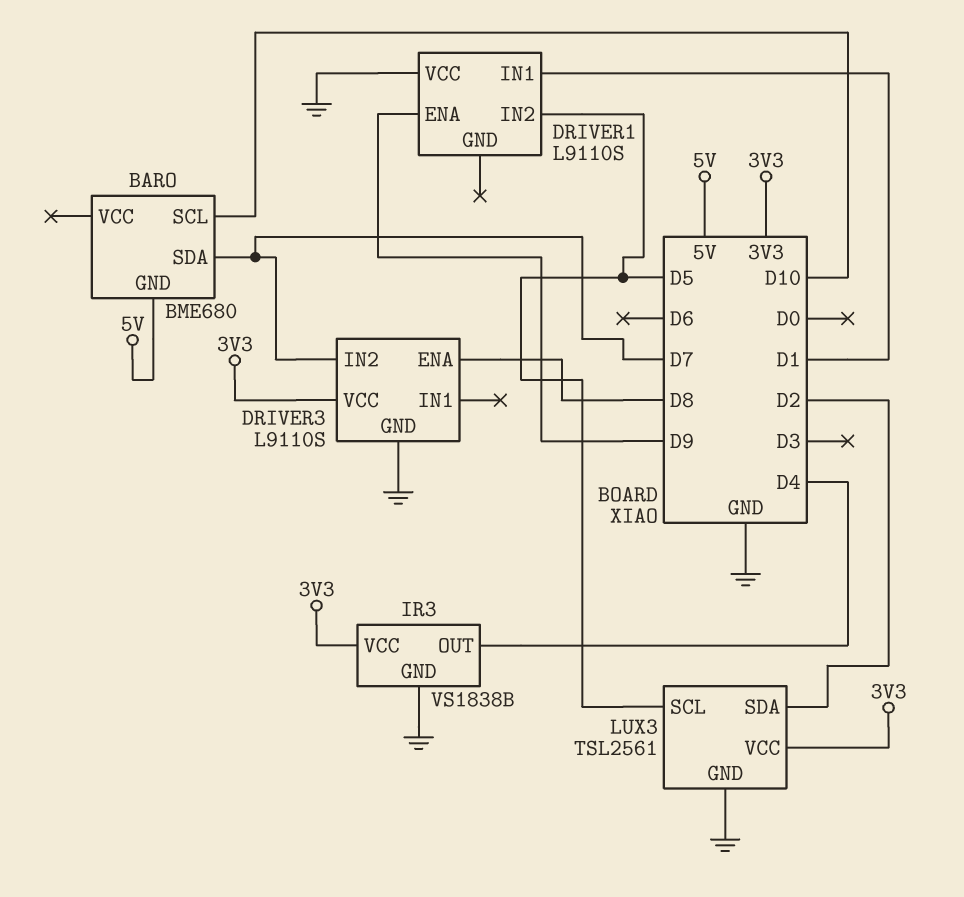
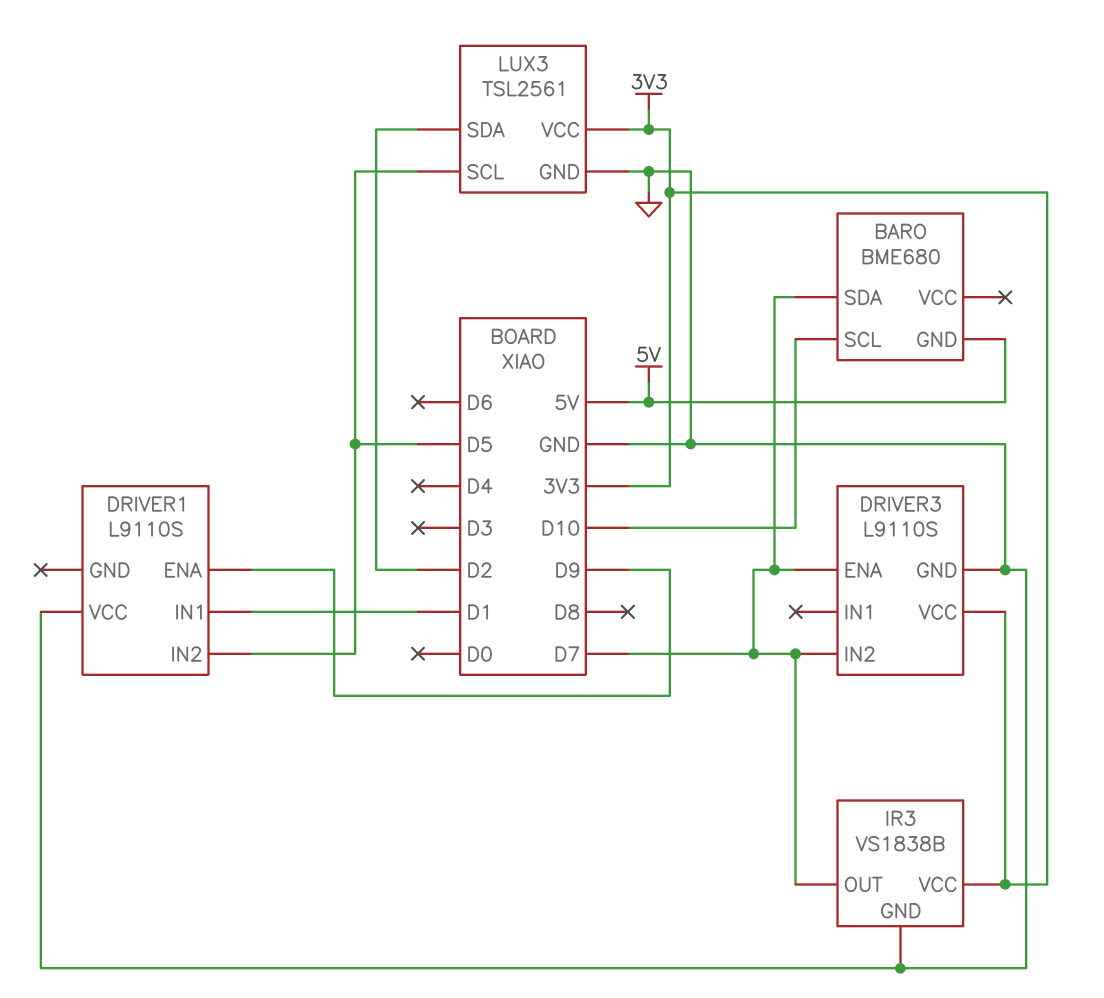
DRIVER3 pin ENA: D8 -> D7
IR3 pin OUT: D4 -> D7

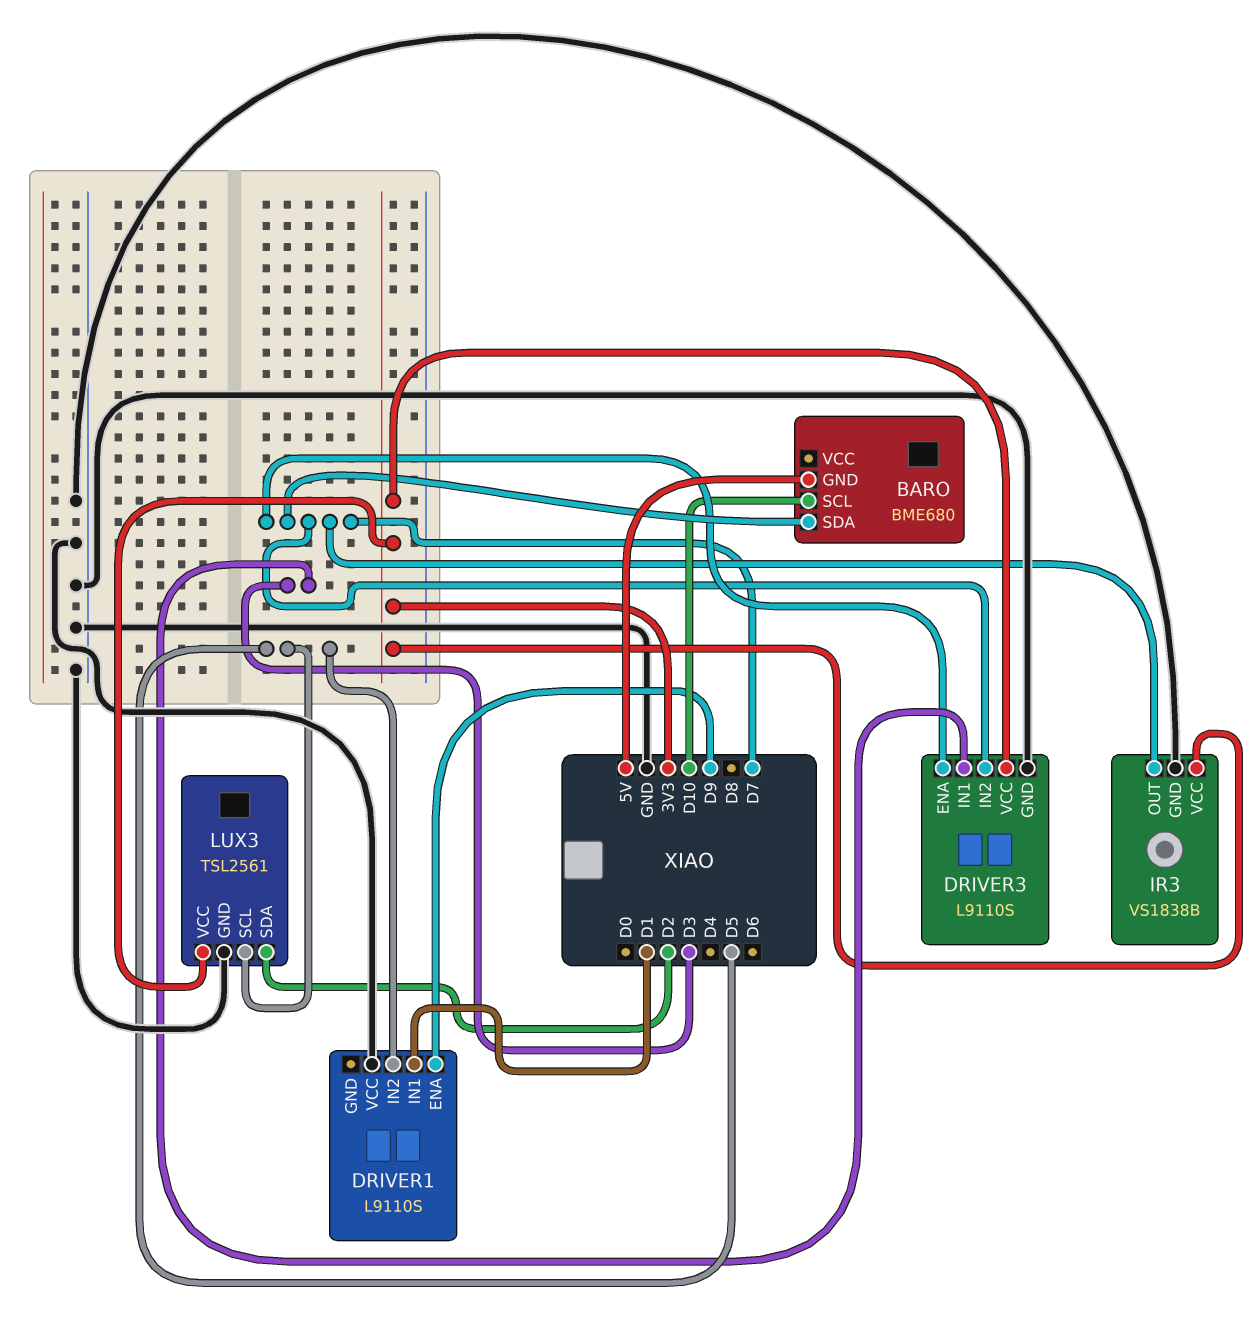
DRIVER3 pin IN1: none -> D3

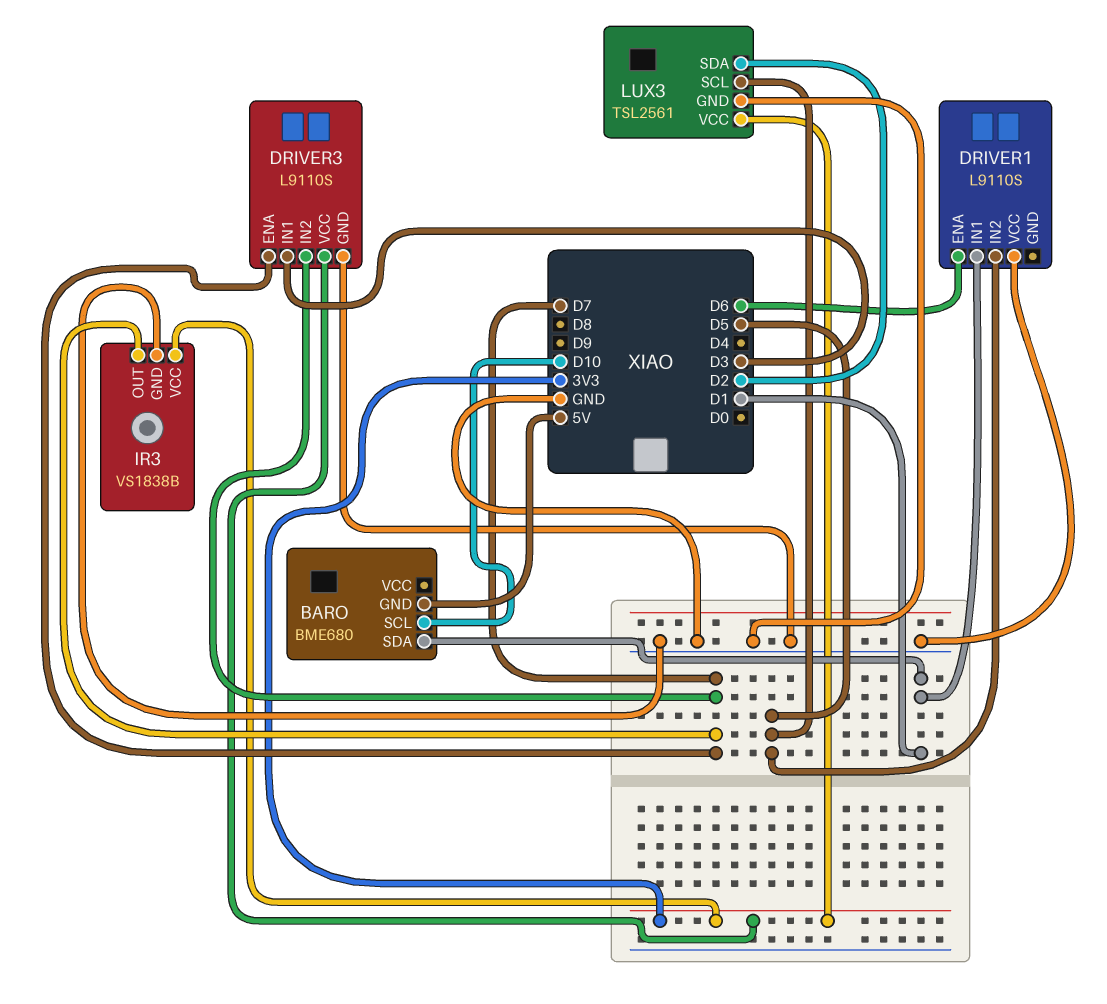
BARO pin SDA: D7 -> D1
DRIVER1 pin ENA: D9 -> D6

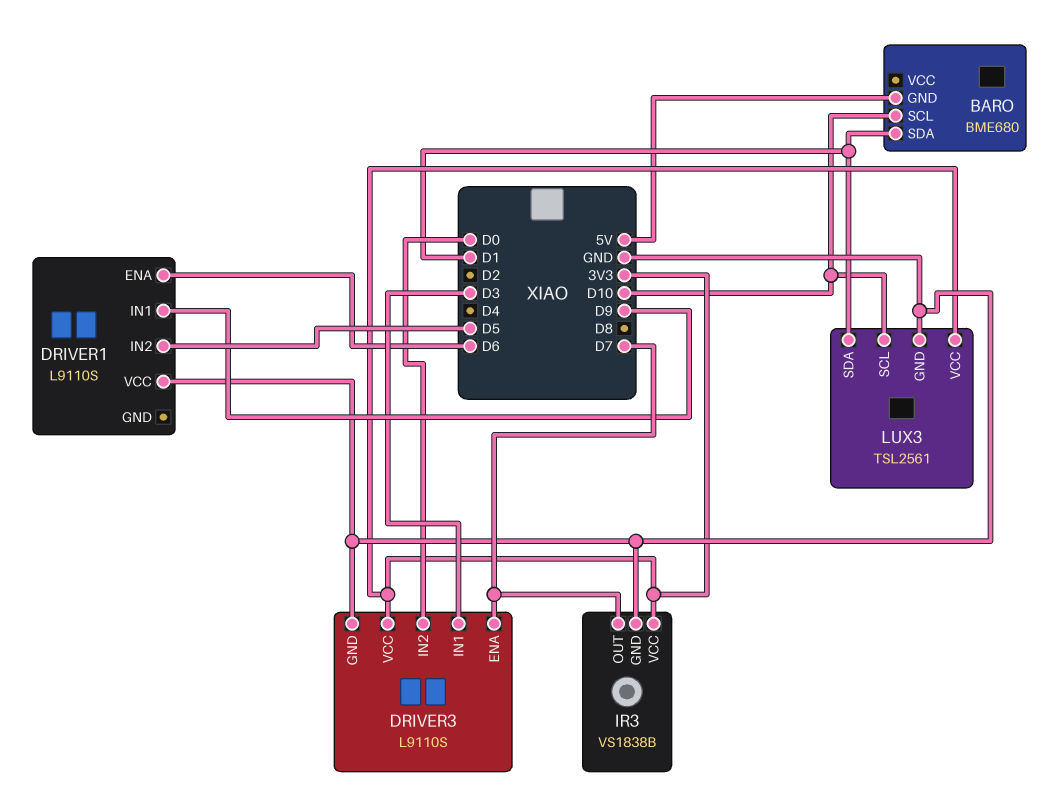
DRIVER1 pin IN1: D1 -> D9
DRIVER3 pin IN2: D7 -> D0
LUX3 pin SCL: D5 -> D10
LUX3 pin SDA: D2 -> D1

